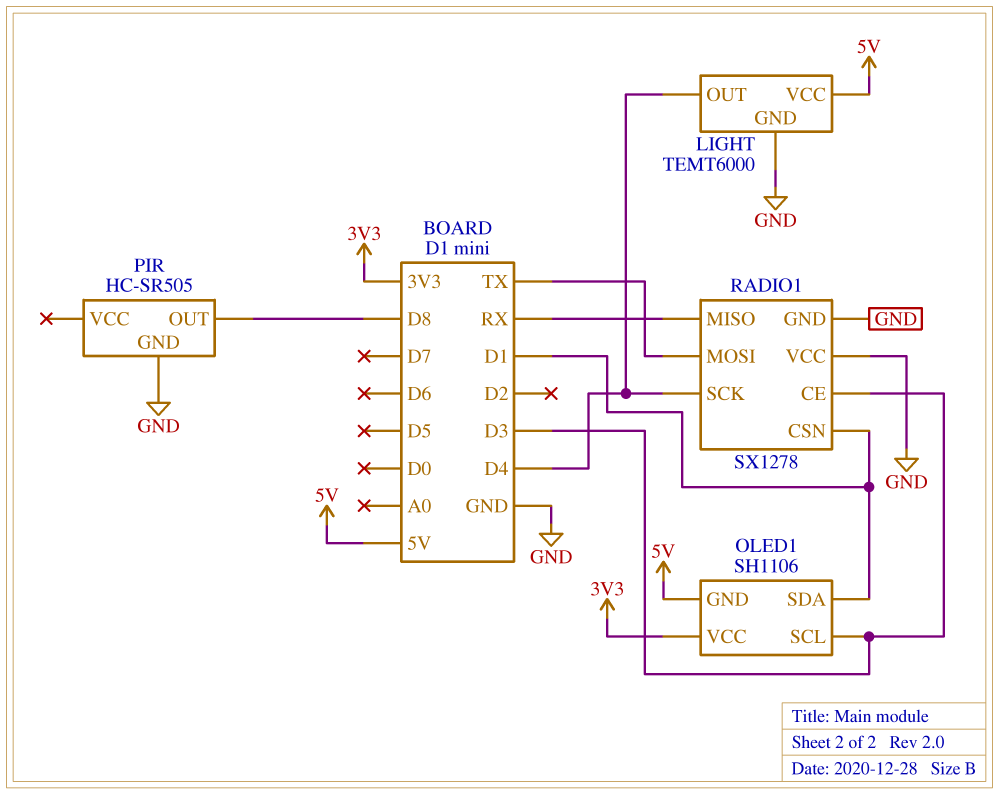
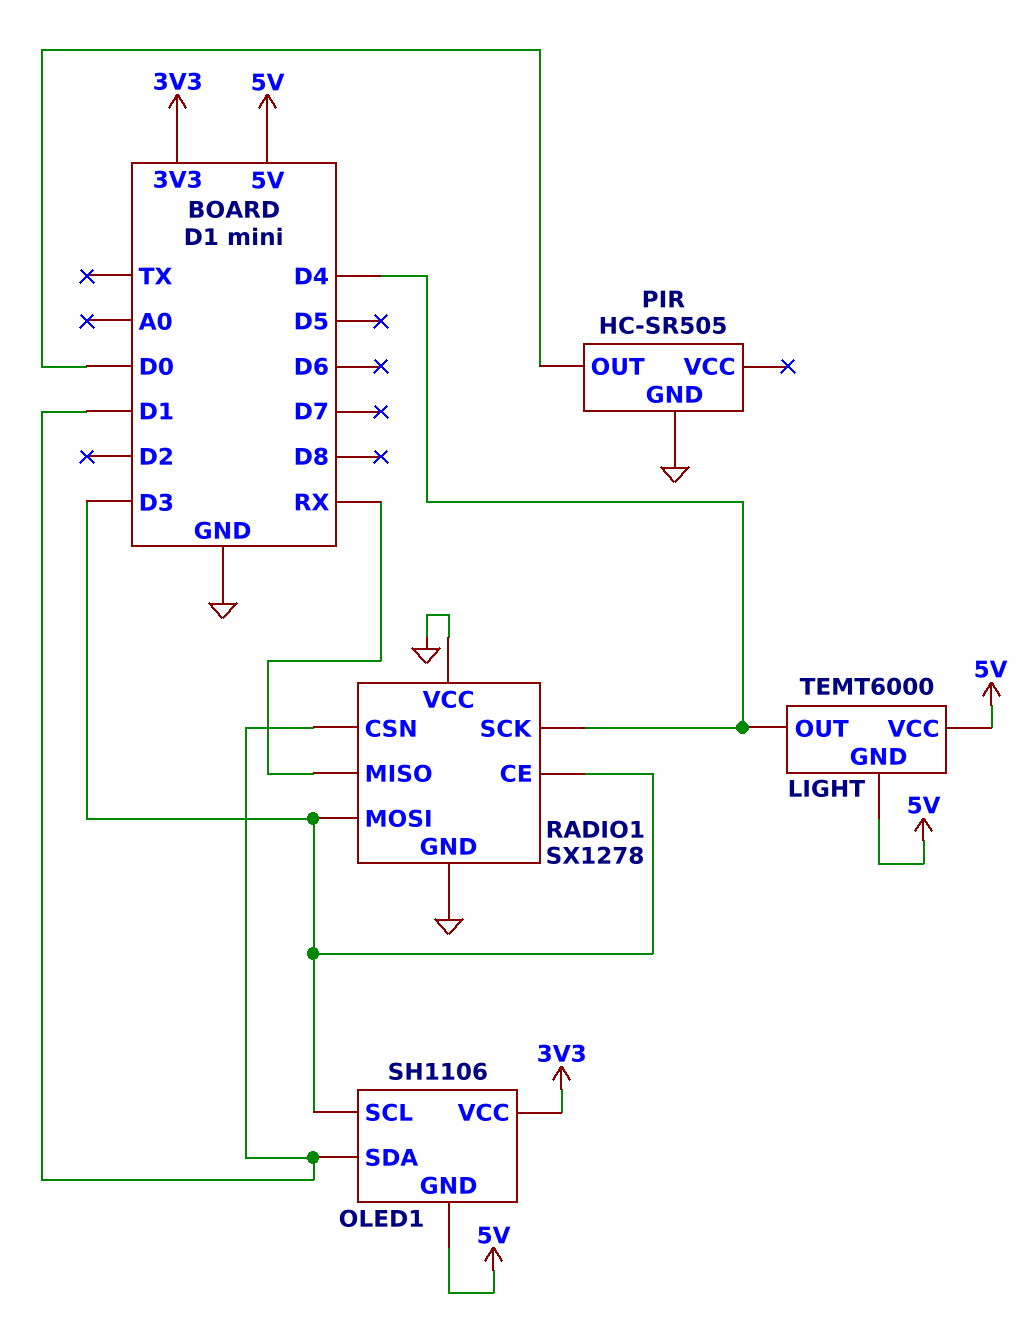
LIGHT pin GND: GND -> 5V
PIR pin OUT: D8 -> D0
RADIO1 pin MOSI: TX -> D3

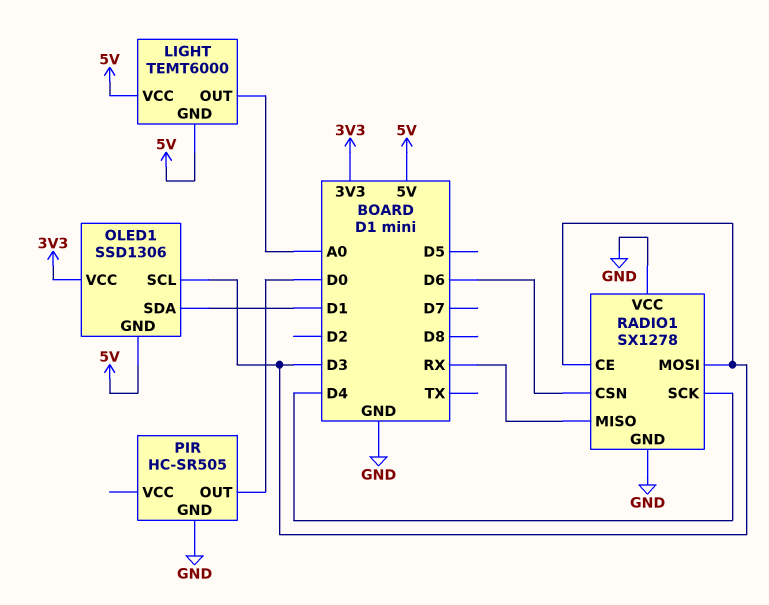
LIGHT pin OUT: D4 -> A0
OLED1: SH1106 -> SSD1306
RADIO1 pin CSN: D1 -> D6

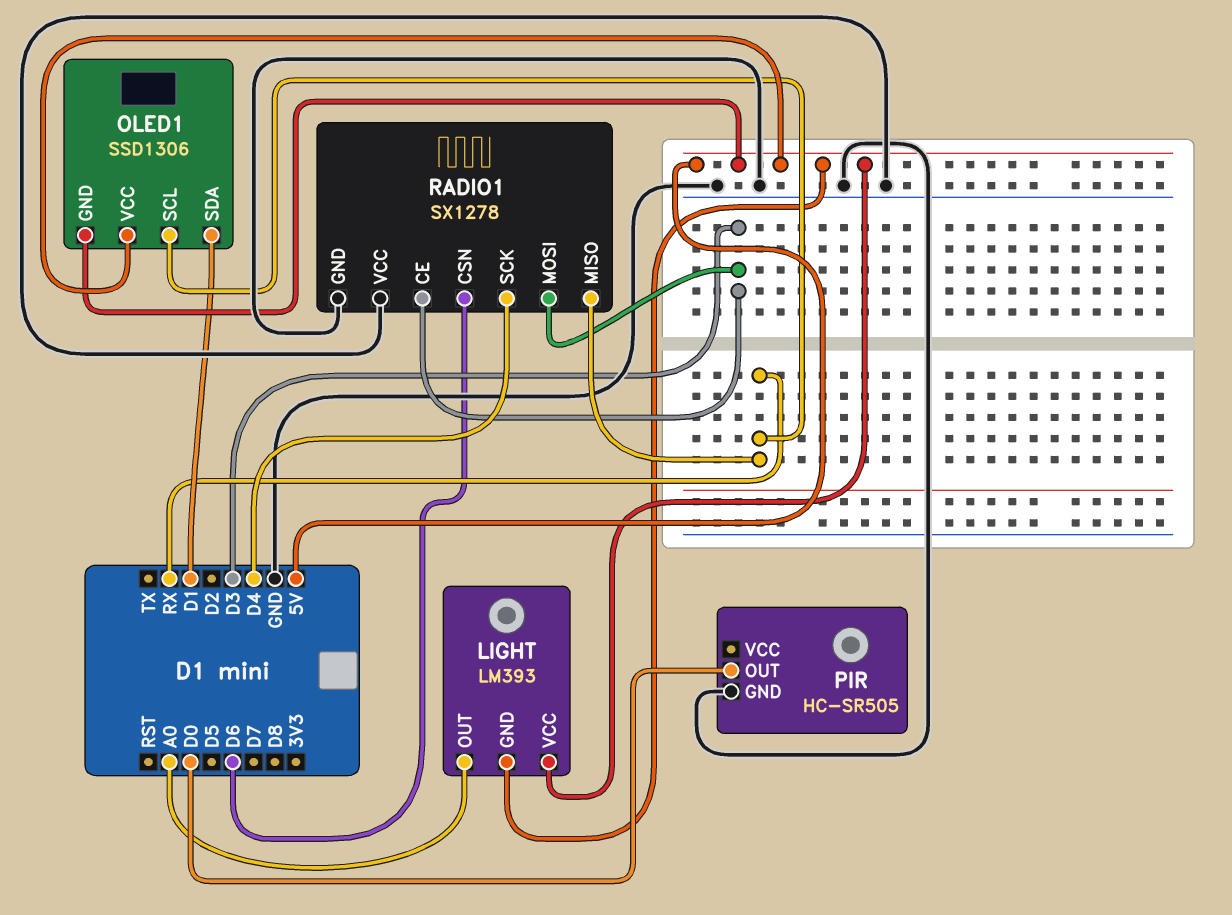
LIGHT: TEMT6000 -> LM393
OLED1 pin SCL: D3 -> RX
OLED1 pin VCC: 3V3 -> 5V

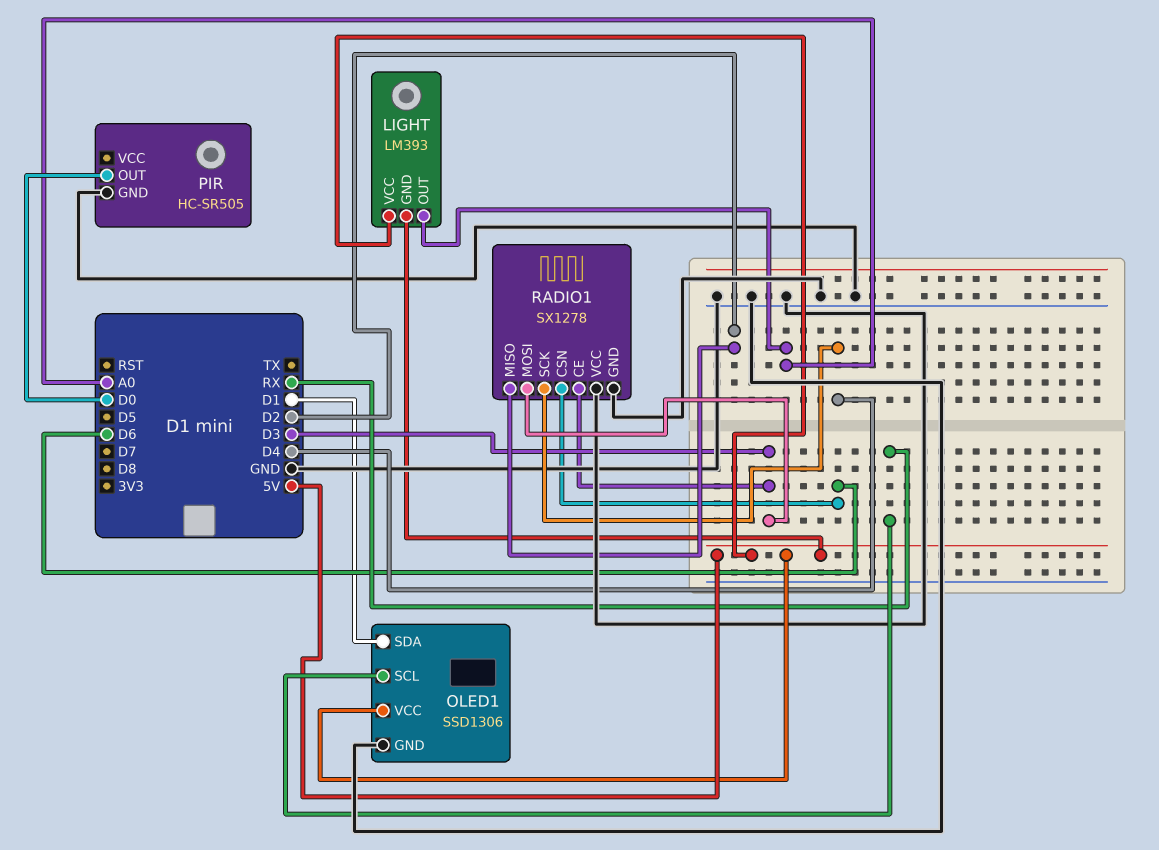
OLED1 pin GND: 5V -> GND
RADIO1 pin MISO: RX -> D2

